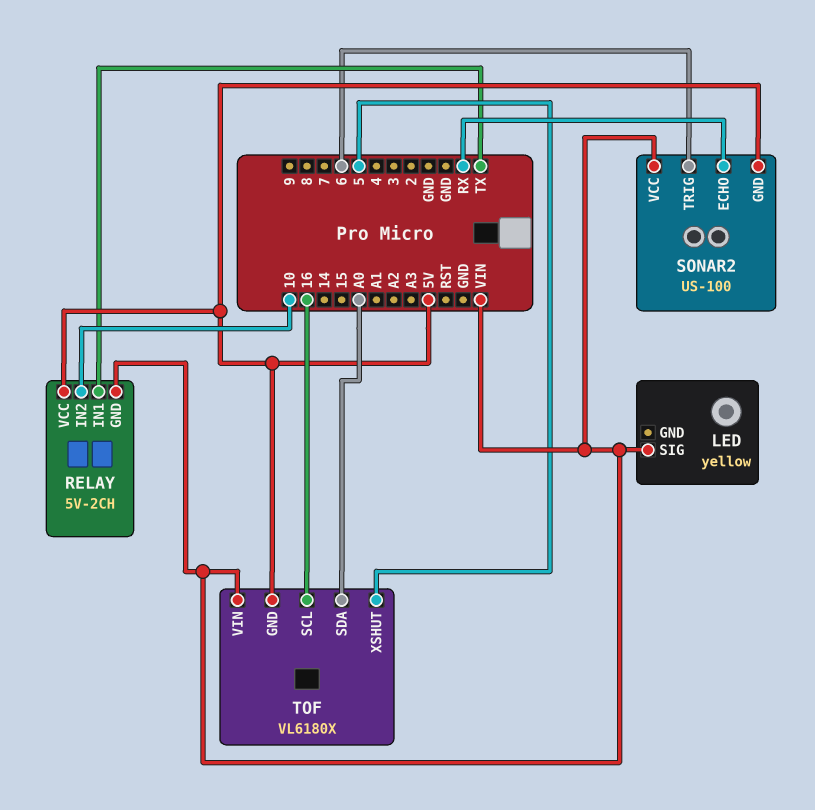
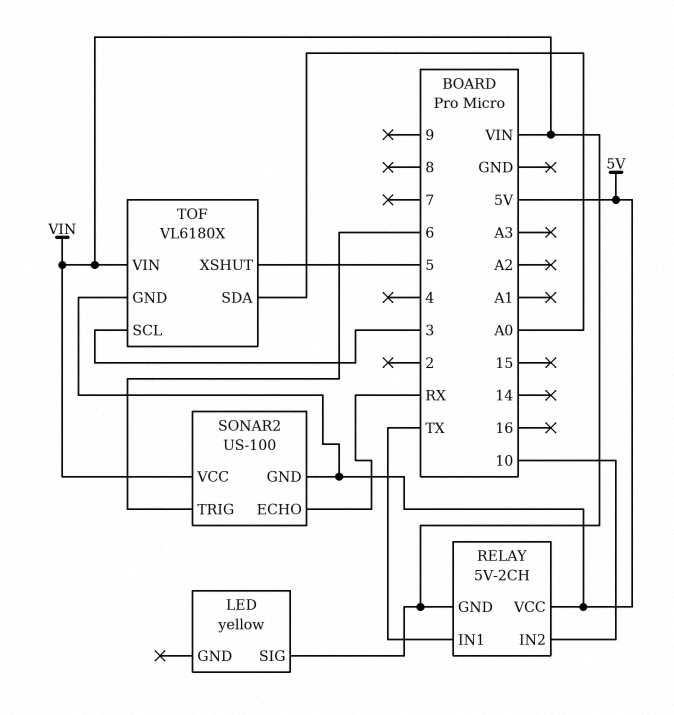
TOF pin SCL: 16 -> 3

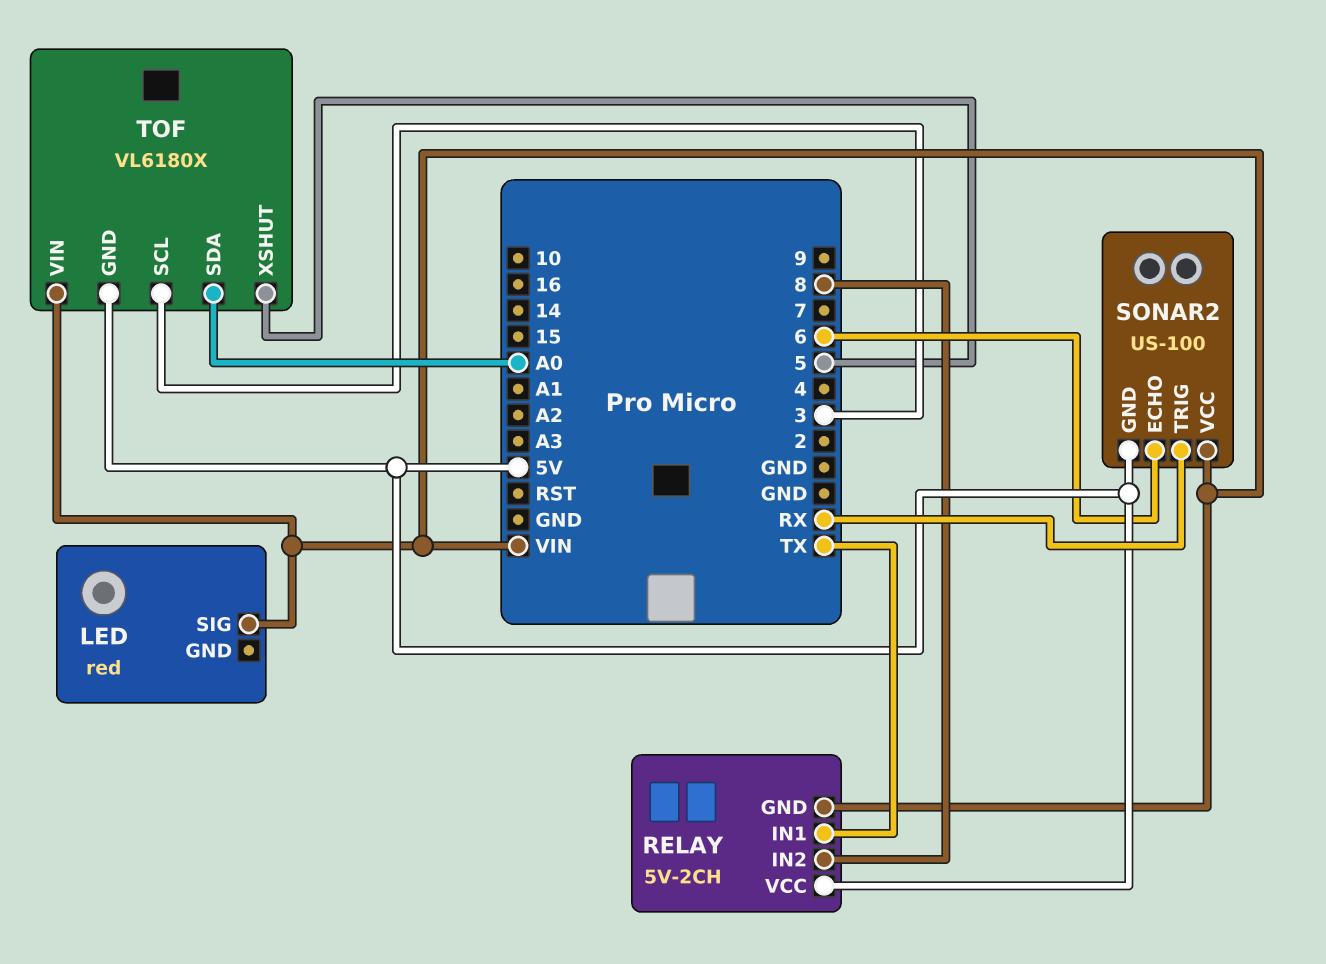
LED: yellow -> red
RELAY pin IN2: 10 -> 8
SONAR2 pin ECHO: RX -> 6
SONAR2 pin TRIG: 6 -> RX

